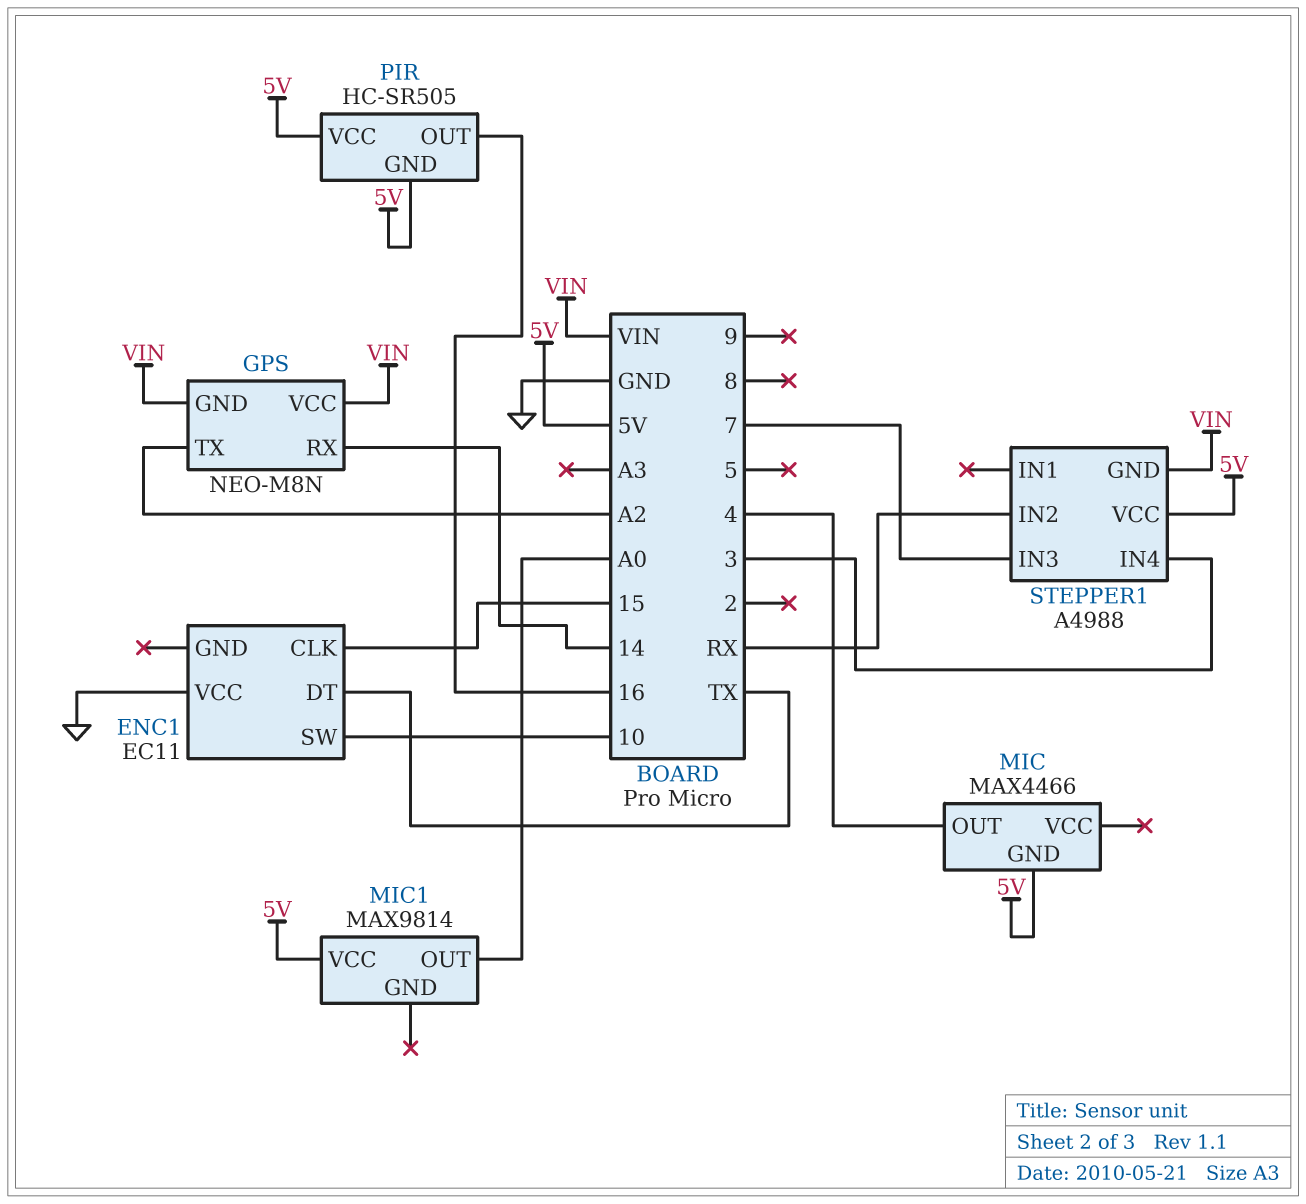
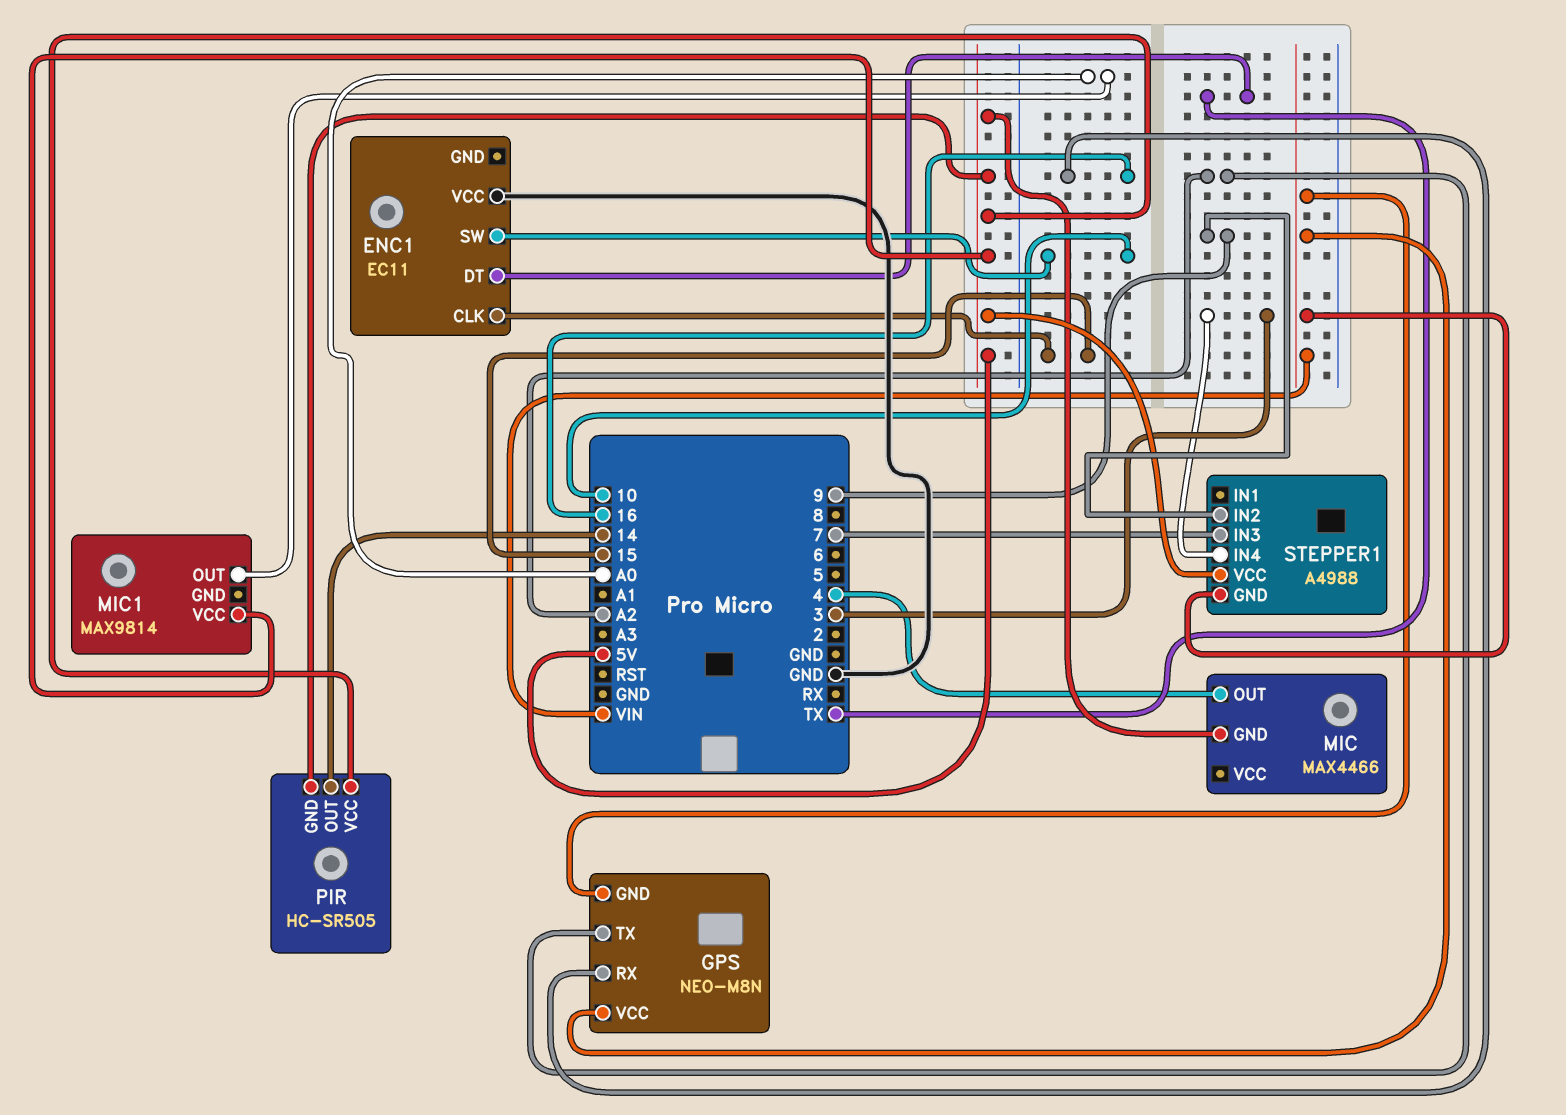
GPS pin RX: 14 -> 16
PIR pin OUT: 16 -> 14
STEPPER1 pin IN2: RX -> 9

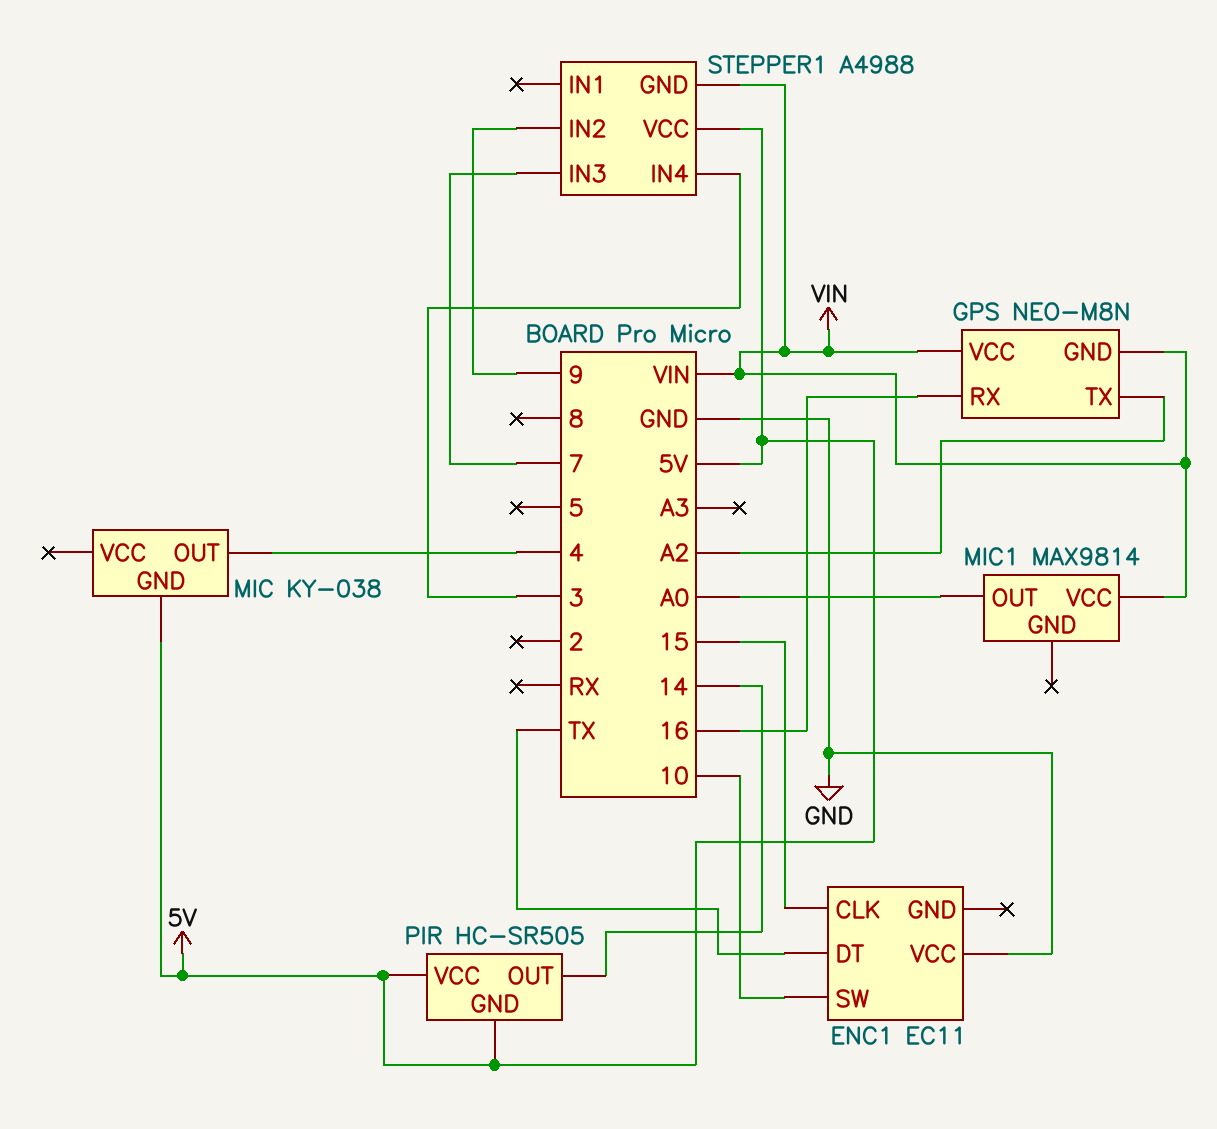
MIC: MAX4466 -> KY-038
MIC1 pin VCC: 5V -> VIN

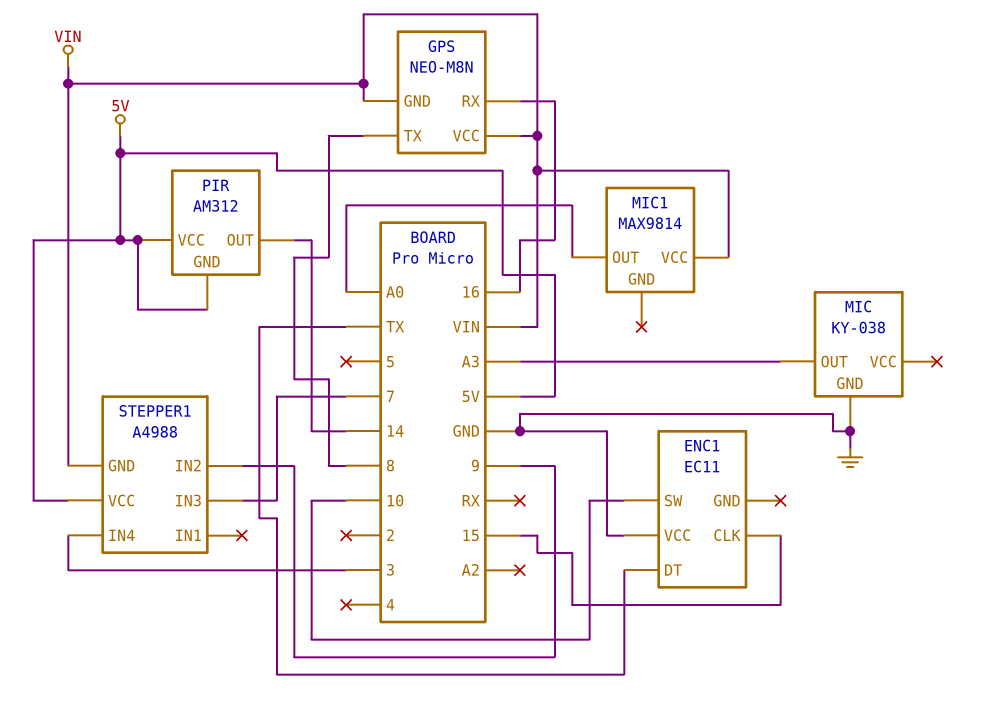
GPS pin TX: A2 -> 8
MIC pin GND: 5V -> GND
MIC pin OUT: 4 -> A3
PIR: HC-SR505 -> AM312

